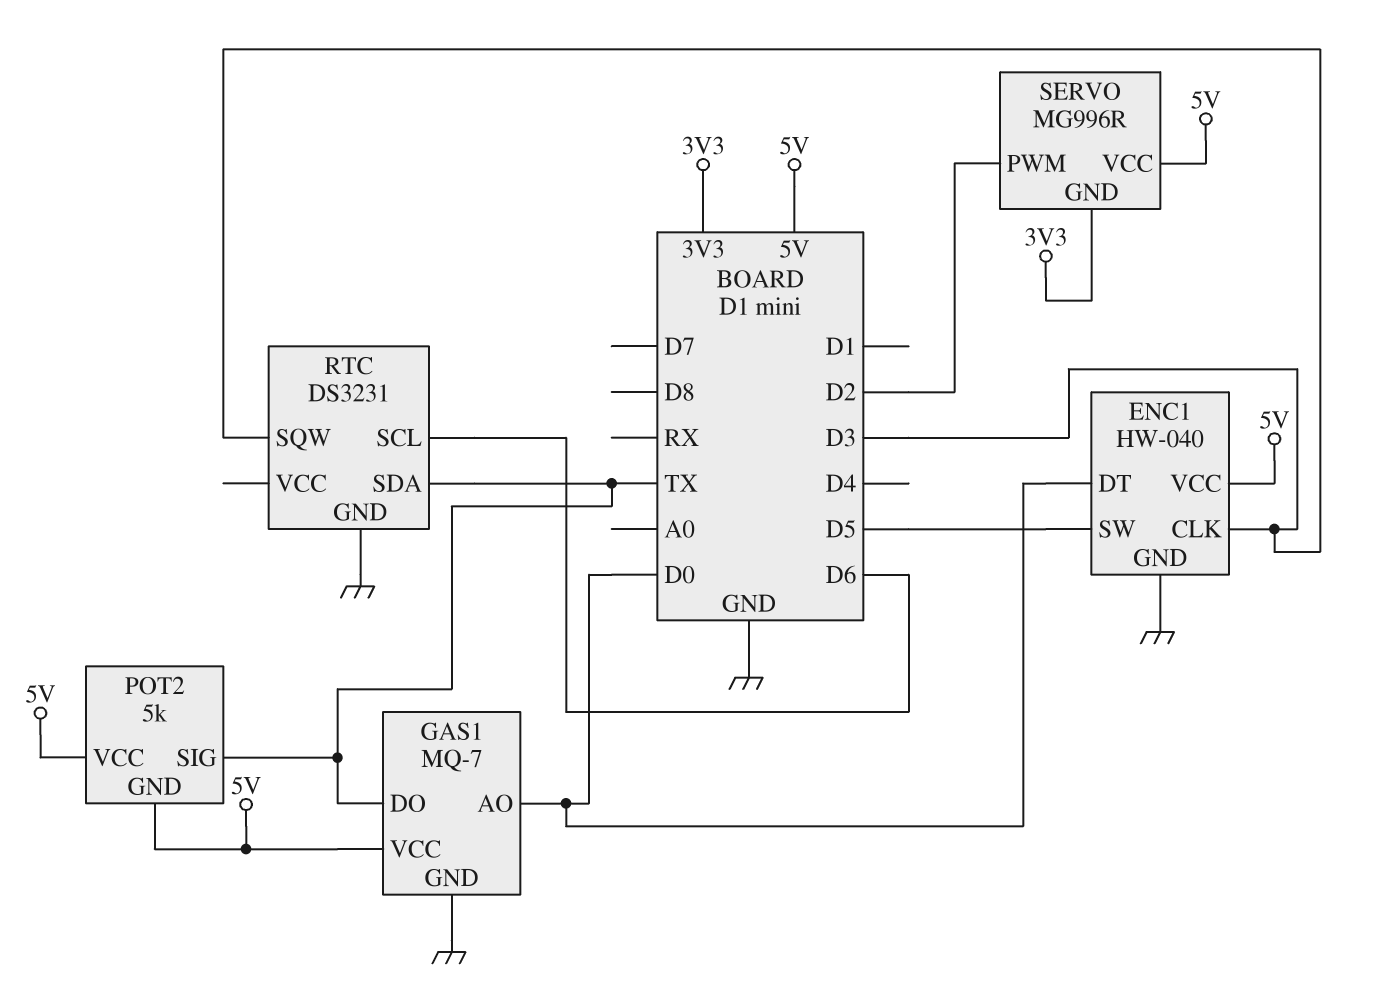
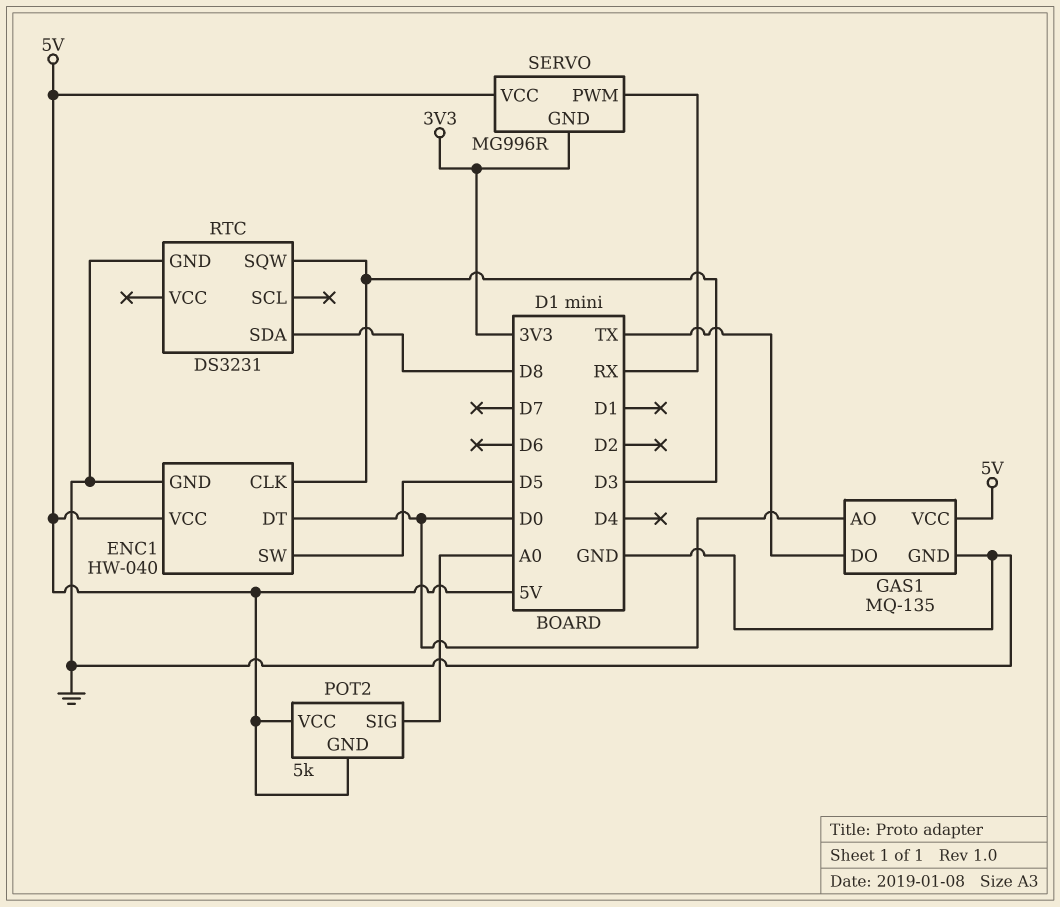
GAS1: MQ-7 -> MQ-135
POT2 pin SIG: TX -> A0
RTC pin SCL: D6 -> none
RTC pin SDA: TX -> D8
SERVO pin PWM: D2 -> RX

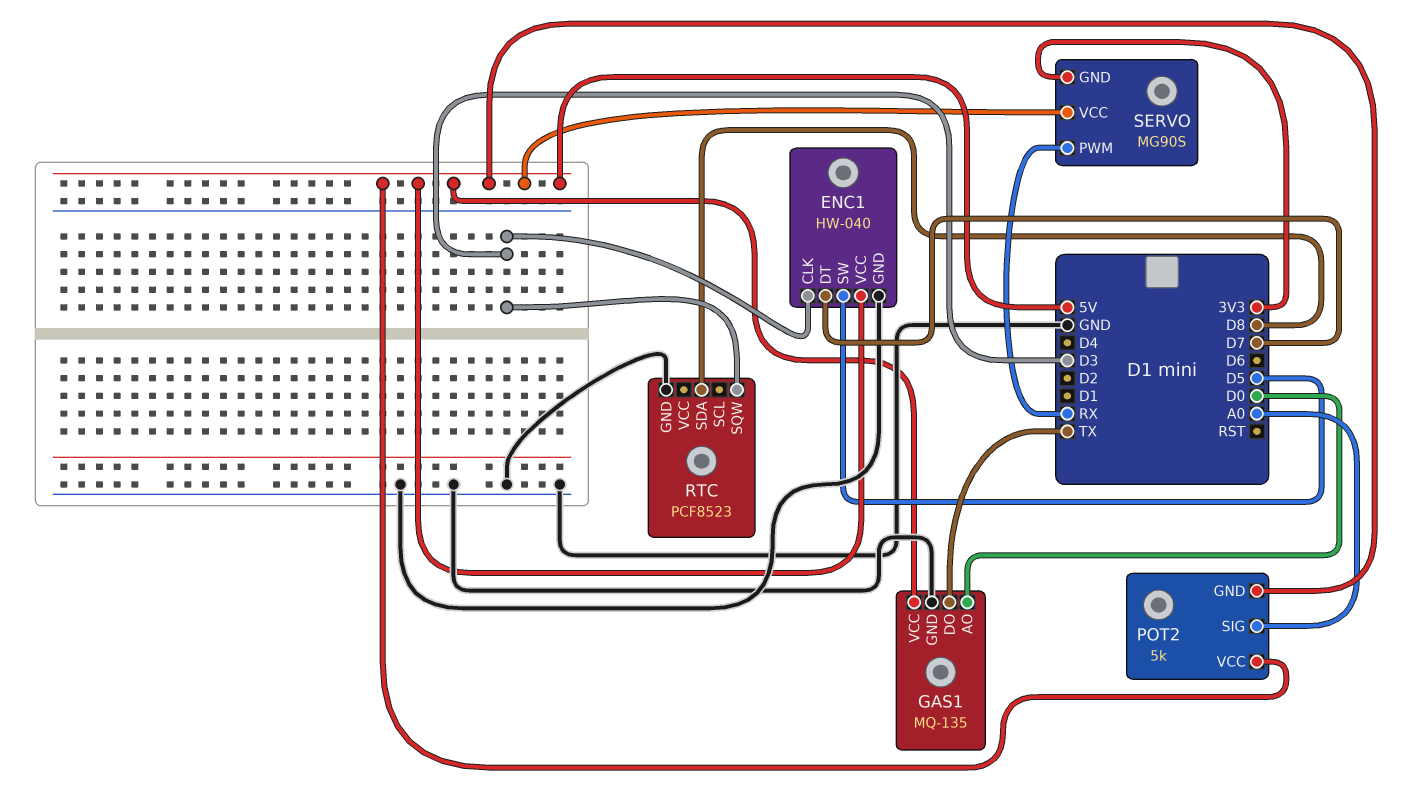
ENC1 pin DT: D0 -> D7
RTC: DS3231 -> PCF8523
SERVO: MG996R -> MG90S

